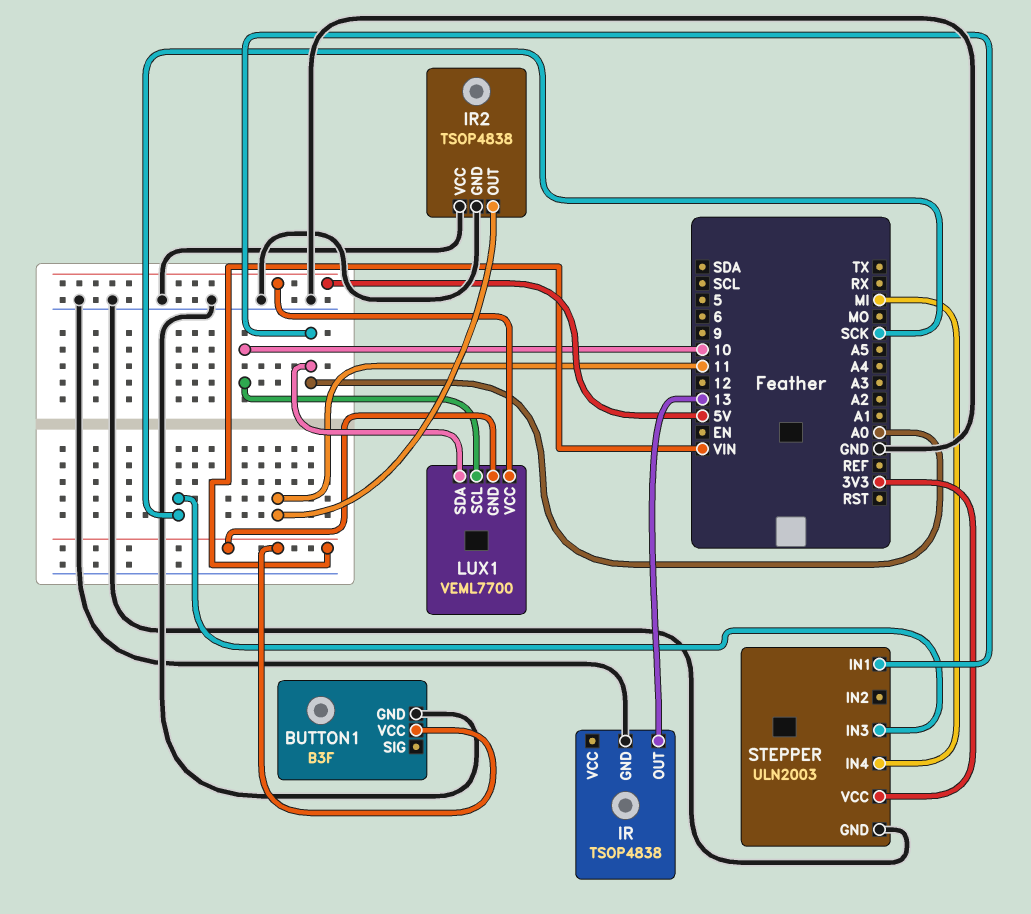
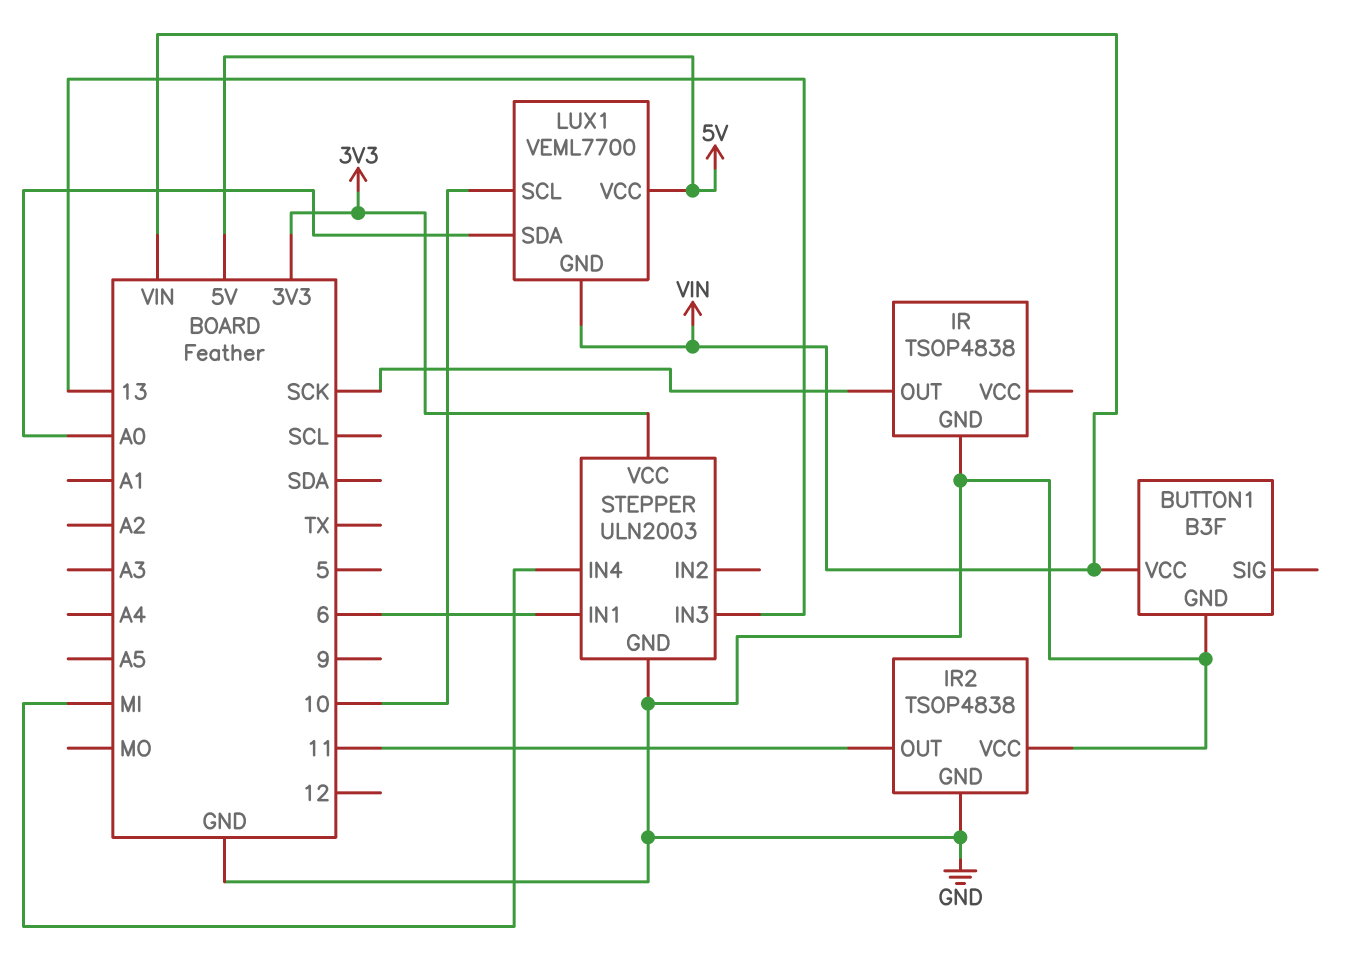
IR pin OUT: 13 -> SCK
STEPPER pin IN1: A0 -> 6
STEPPER pin IN3: SCK -> 13

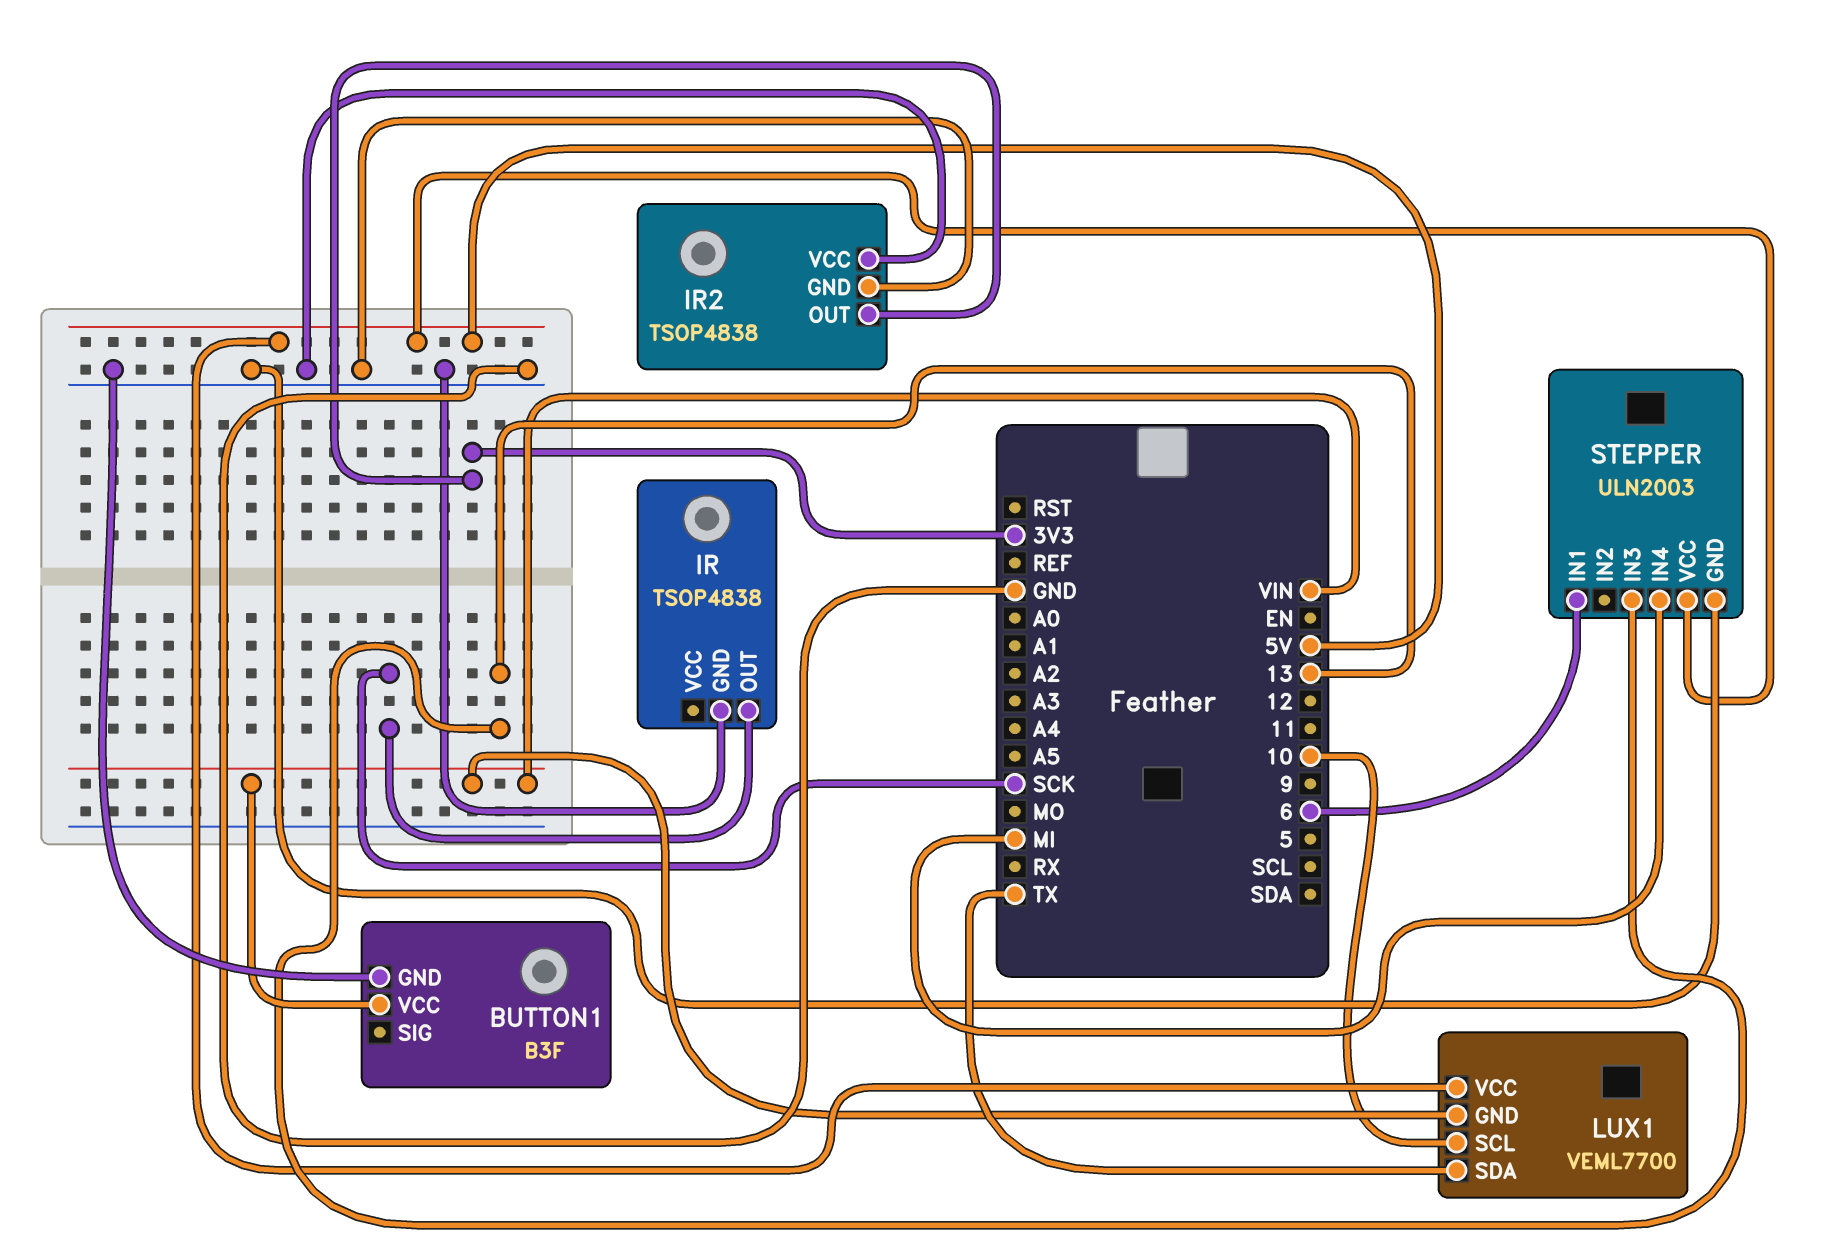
IR2 pin OUT: 11 -> 3V3
LUX1 pin SDA: A0 -> TX
STEPPER pin VCC: 3V3 -> 5V

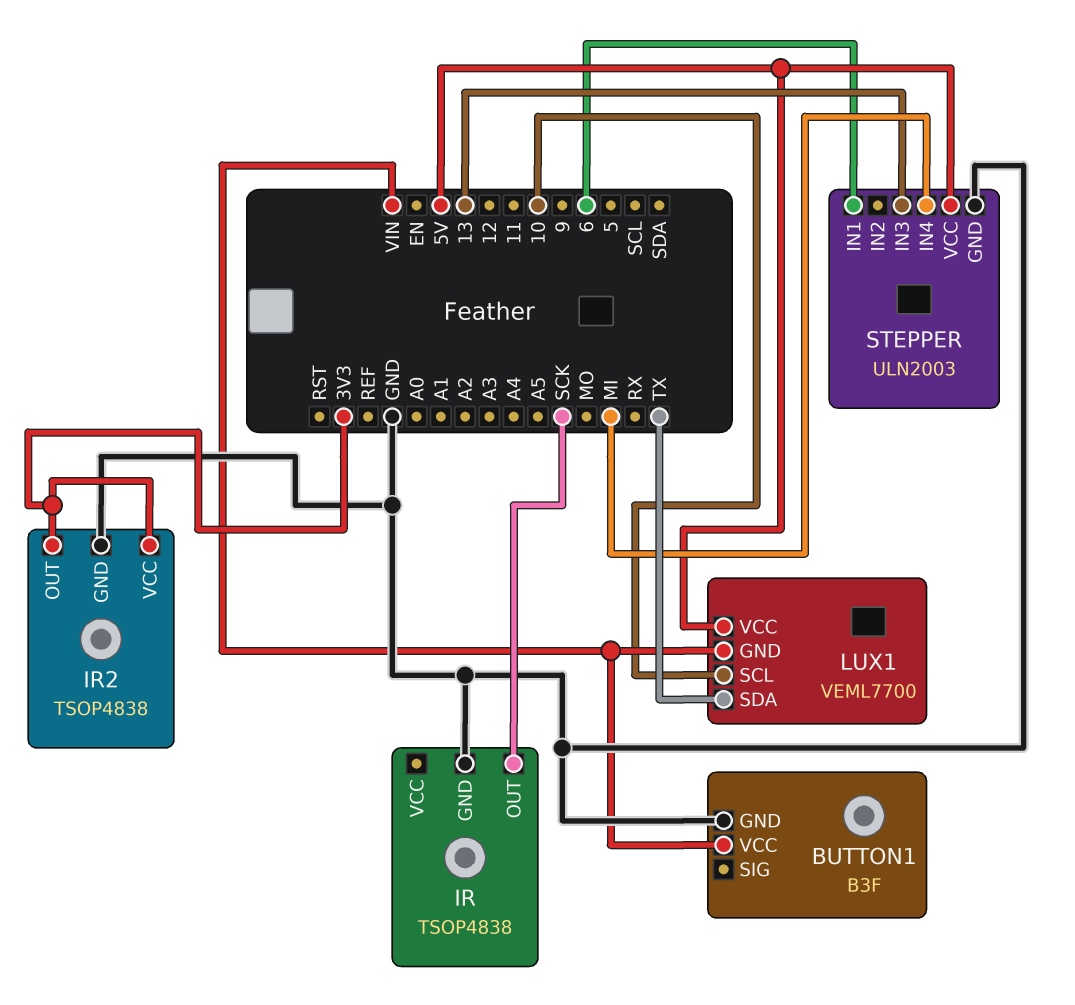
IR2 pin VCC: GND -> 3V3

